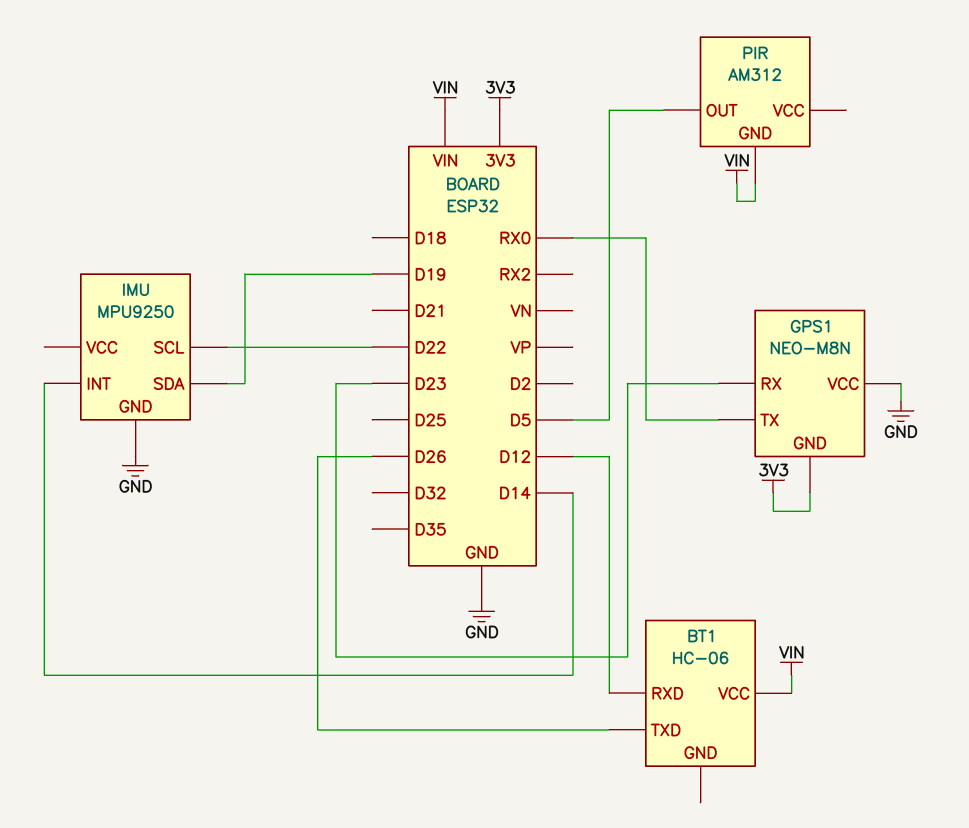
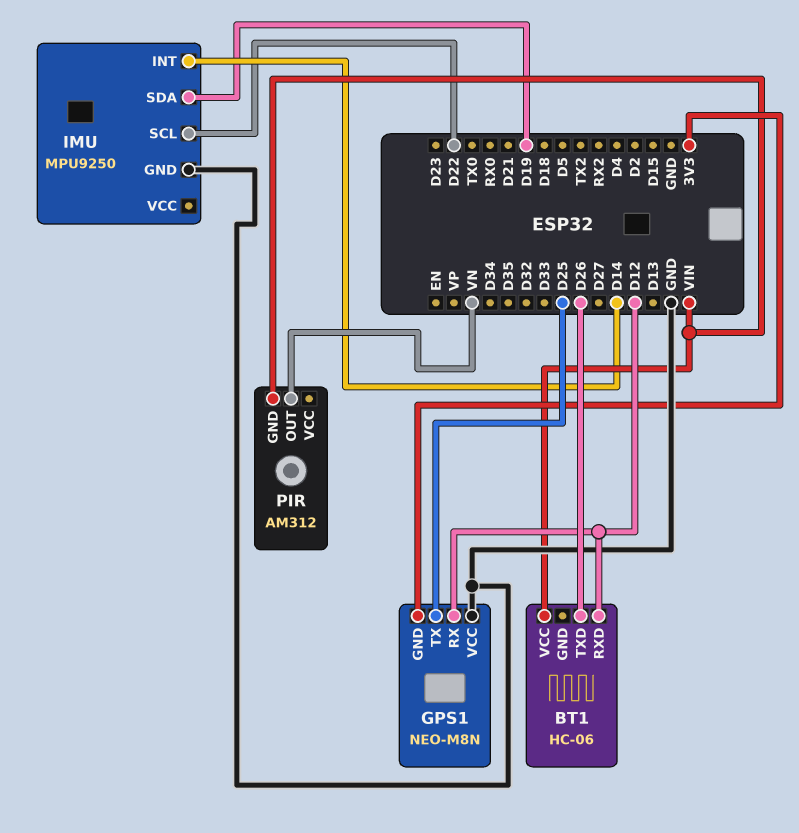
GPS1 pin RX: D23 -> D12
GPS1 pin TX: RX0 -> D25
PIR pin OUT: D5 -> VN

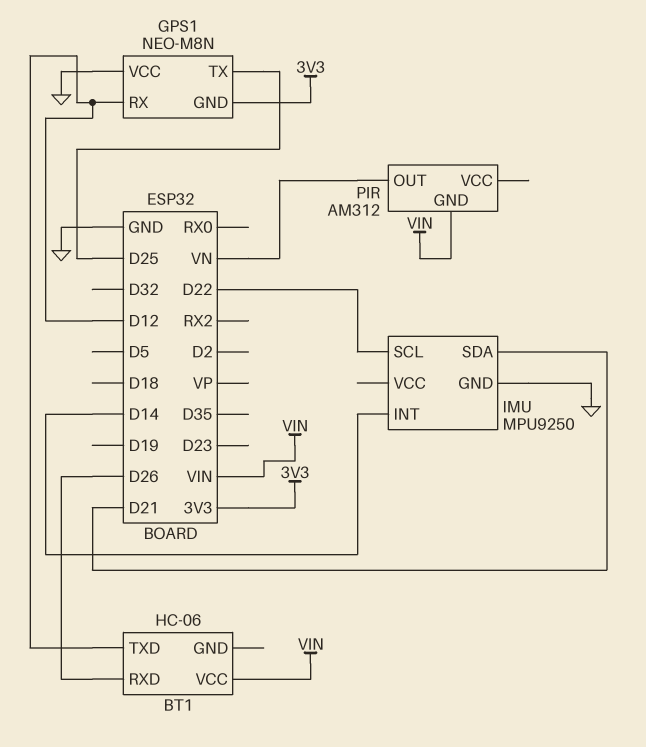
BT1 pin RXD: D12 -> D26
BT1 pin TXD: D26 -> D12
IMU pin SDA: D19 -> D21

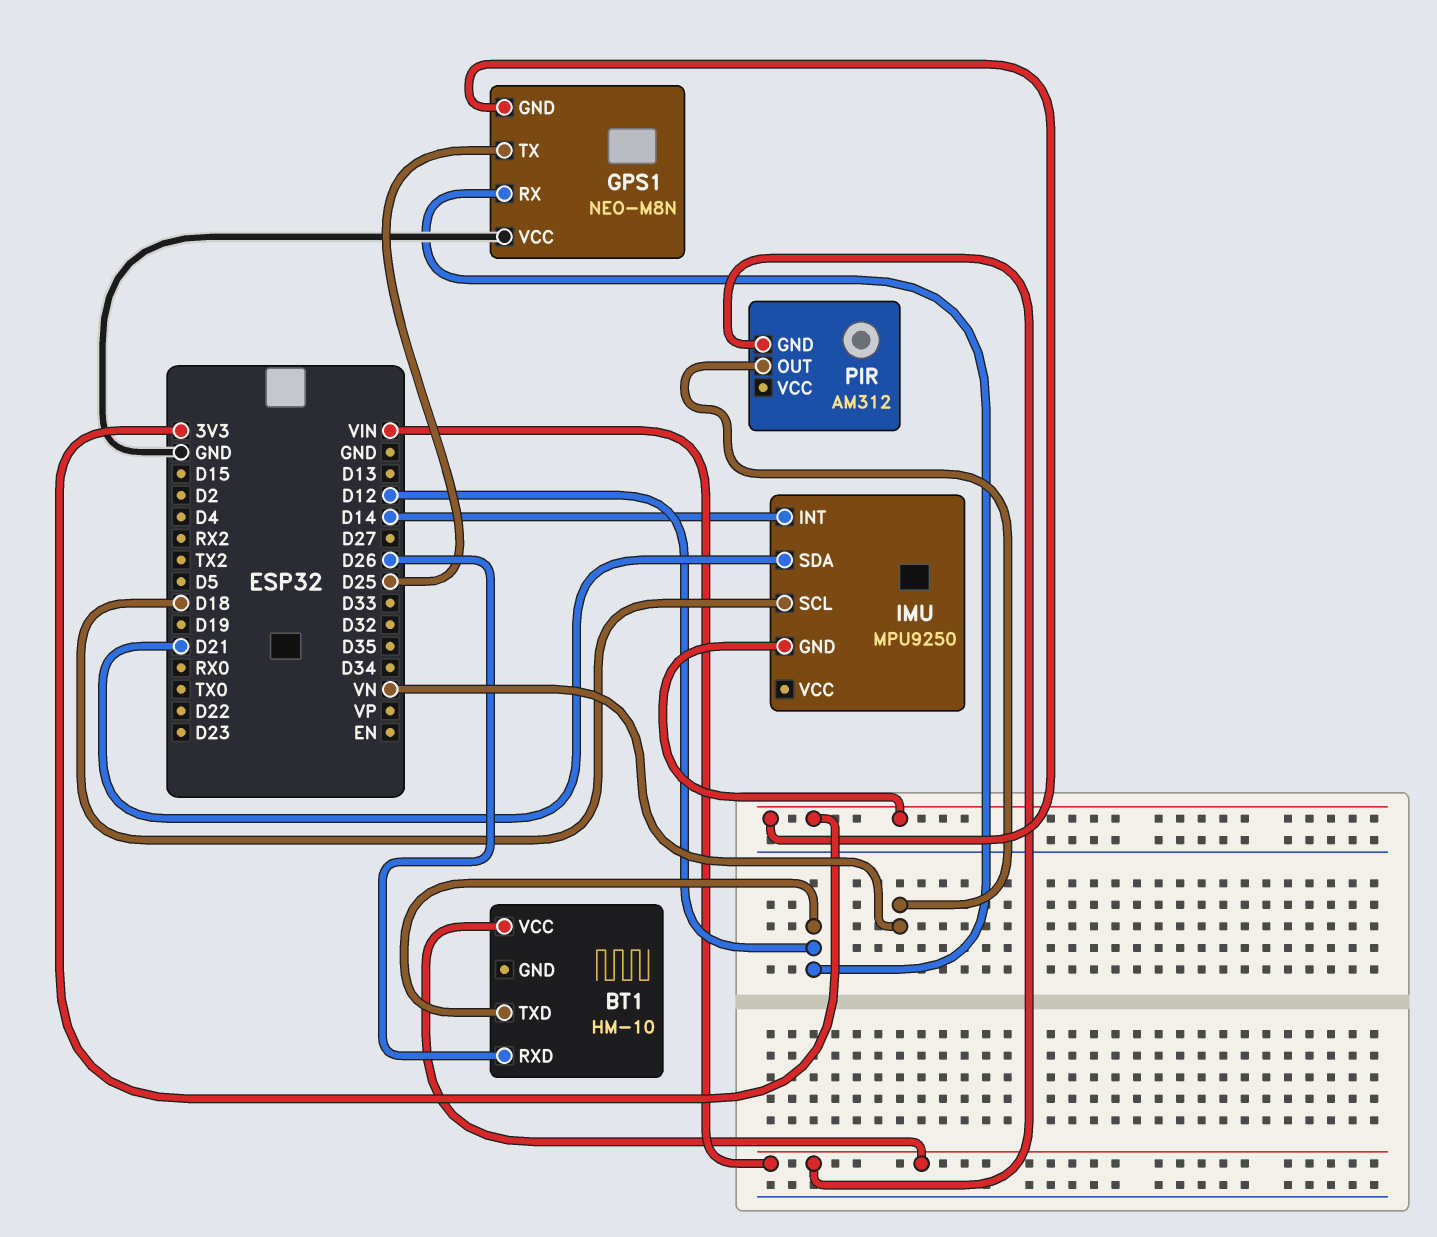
BT1: HC-06 -> HM-10
IMU pin GND: GND -> 3V3
IMU pin SCL: D22 -> D18

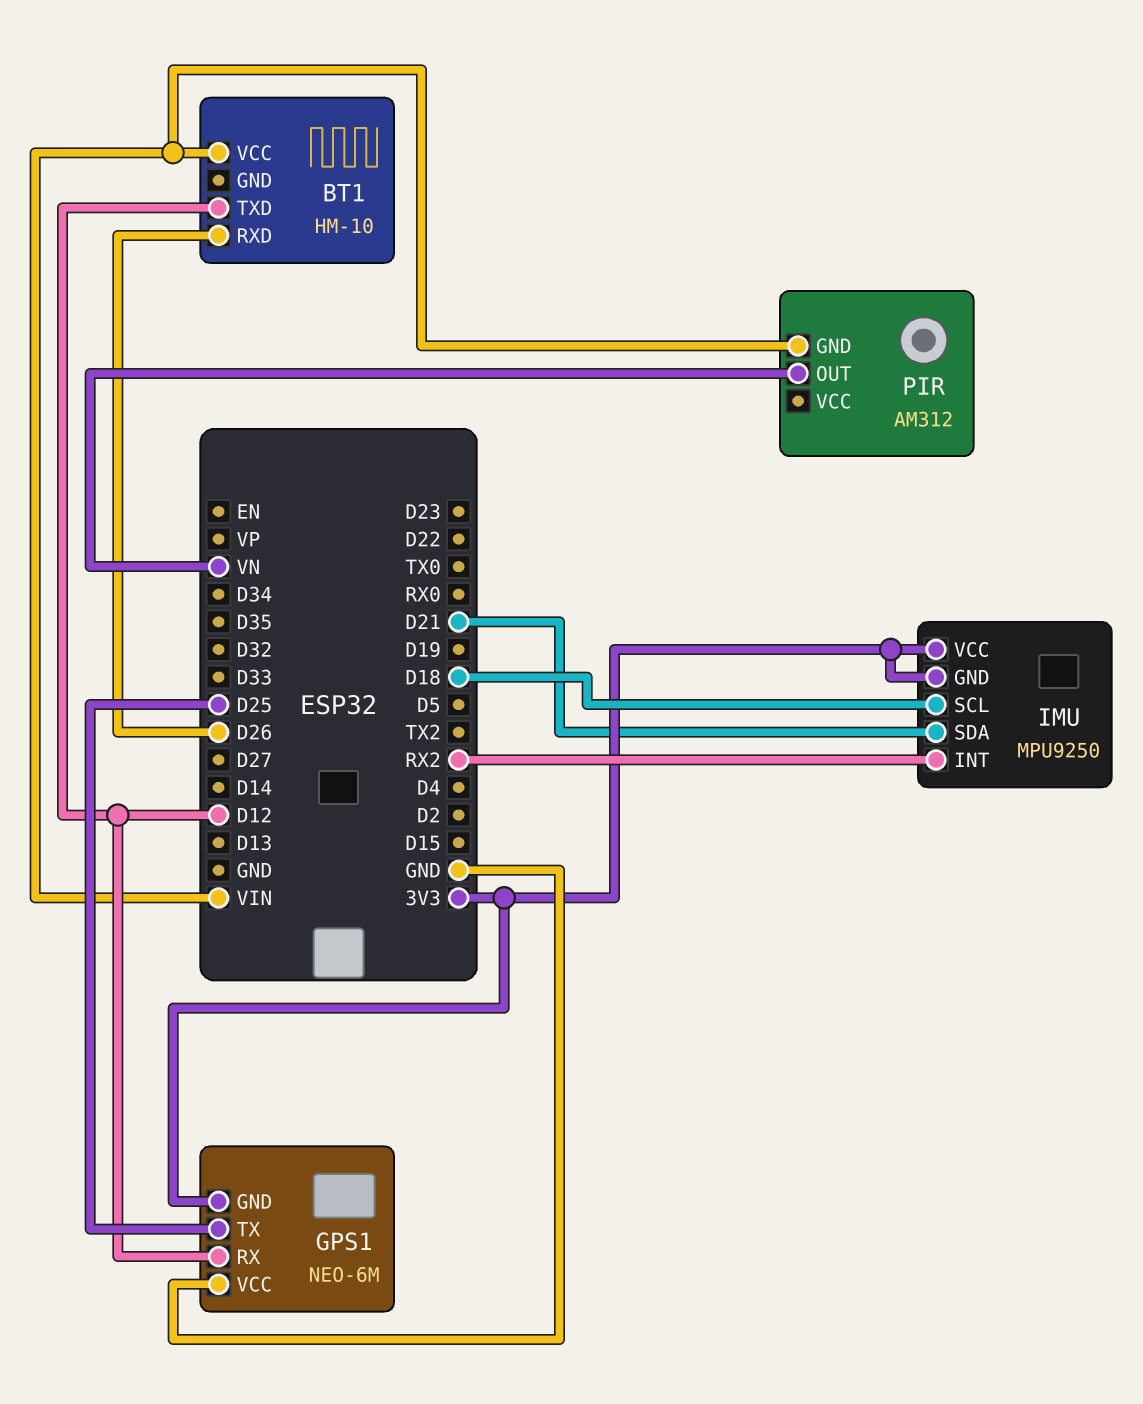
GPS1: NEO-M8N -> NEO-6M
IMU pin INT: D14 -> RX2
IMU pin VCC: none -> 3V3

